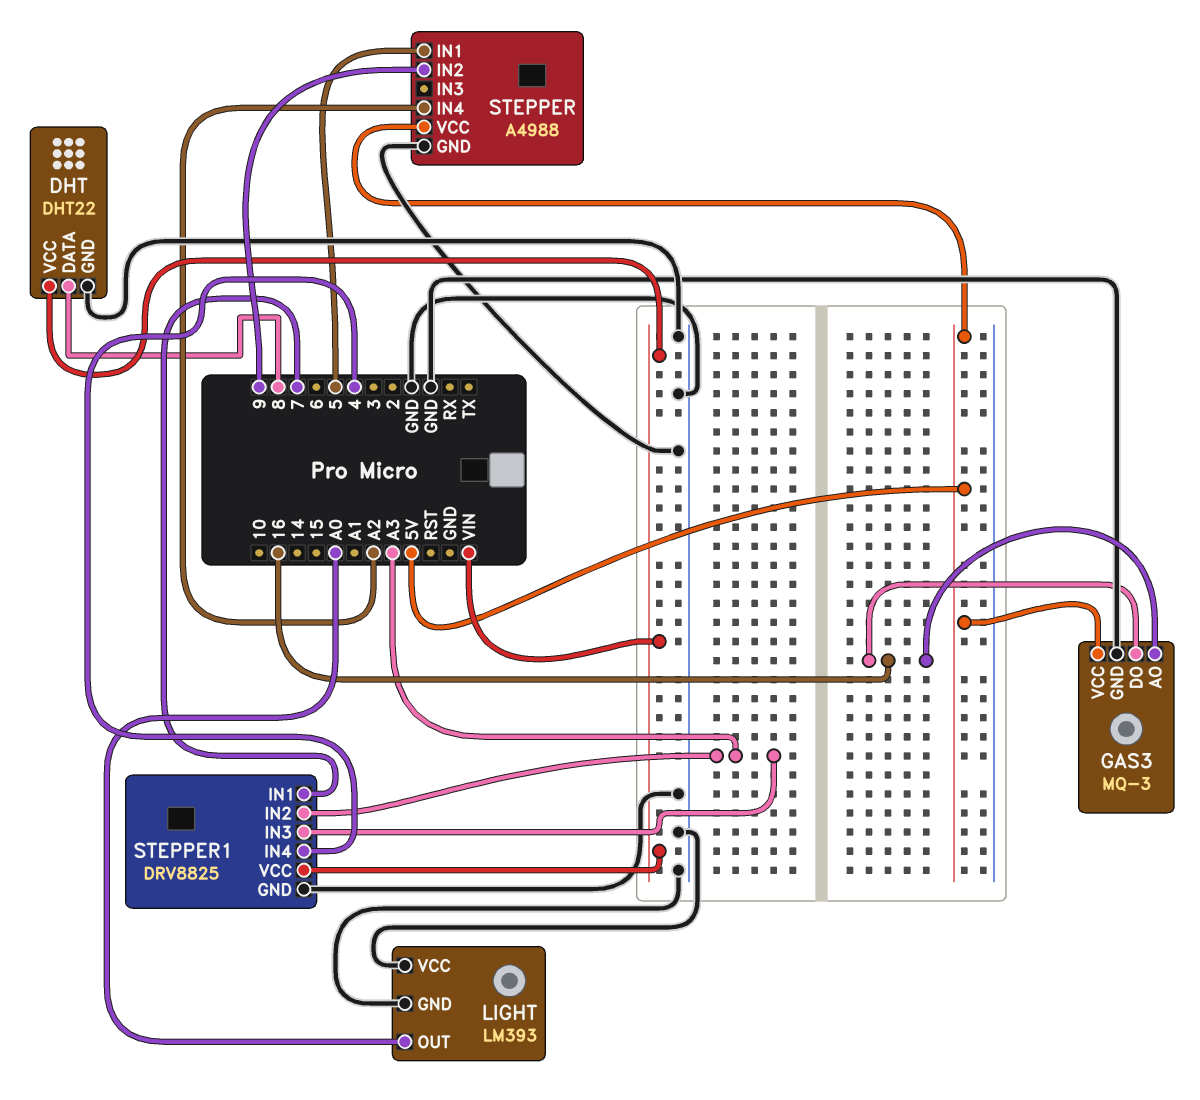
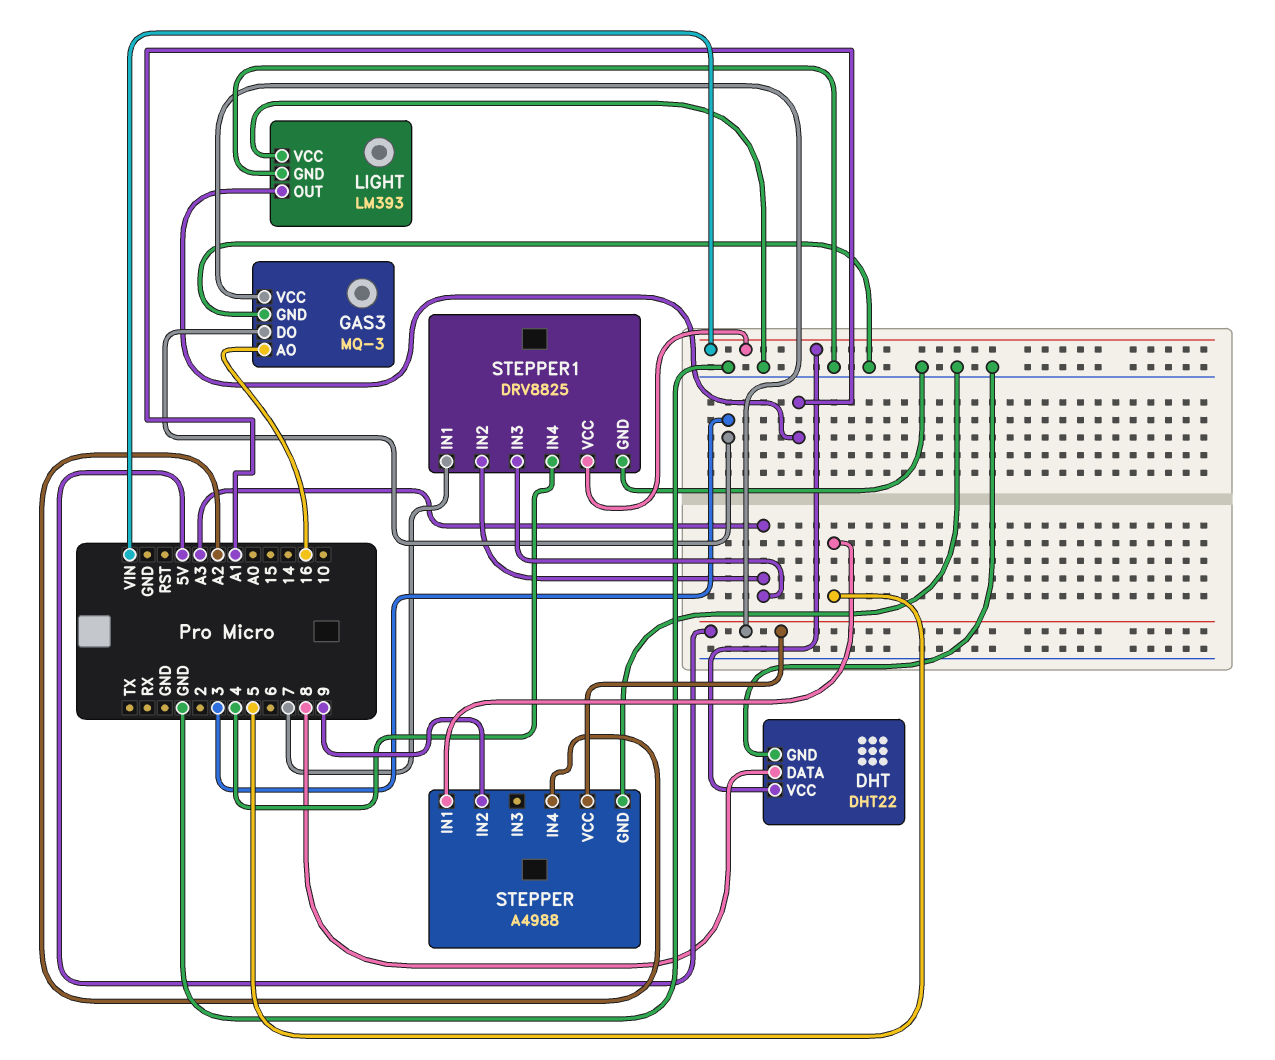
GAS3 pin DO: 16 -> 3
LIGHT pin OUT: A0 -> A1

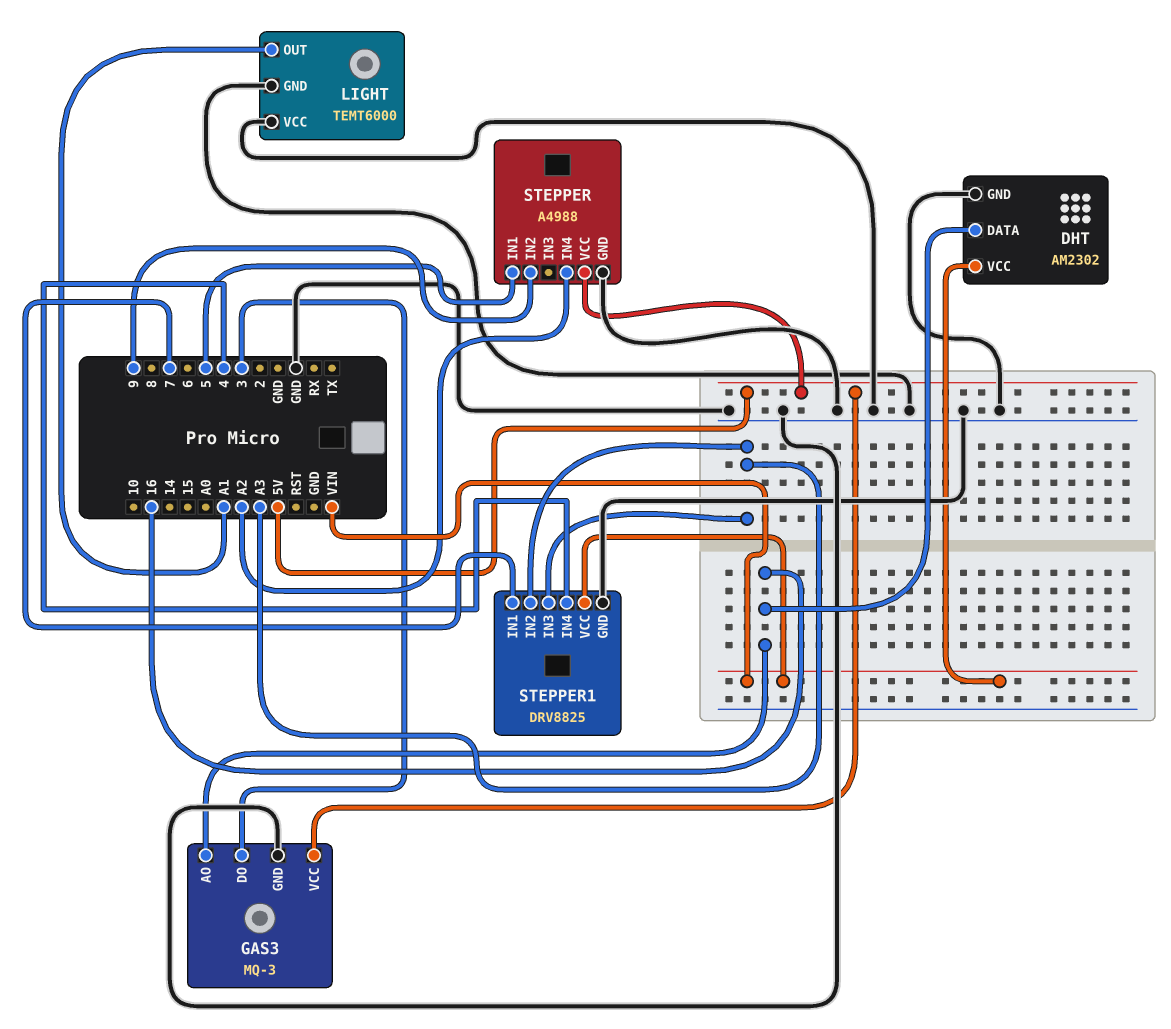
DHT: DHT22 -> AM2302
DHT pin DATA: 8 -> 16
LIGHT: LM393 -> TEMT6000

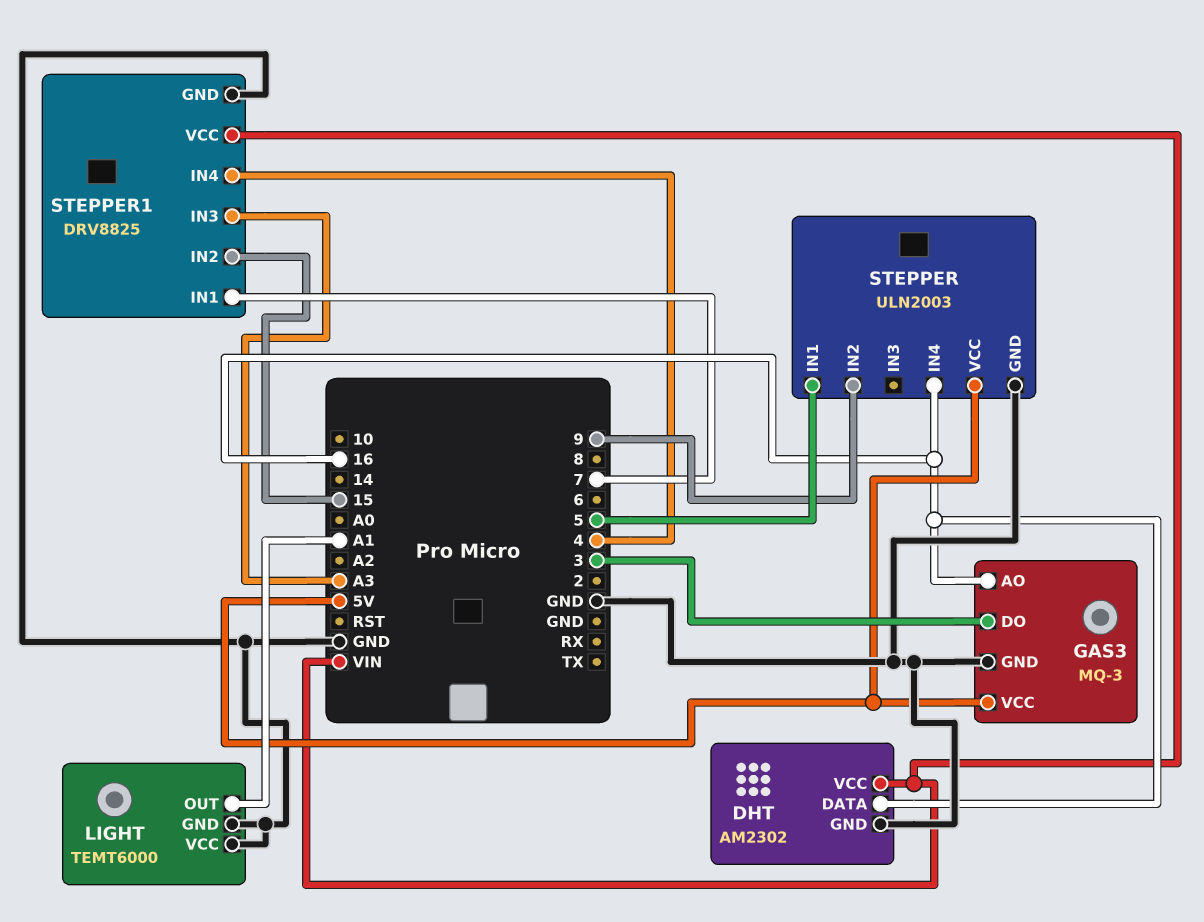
STEPPER: A4988 -> ULN2003
STEPPER pin IN4: A2 -> 16
STEPPER1 pin IN2: A3 -> 15

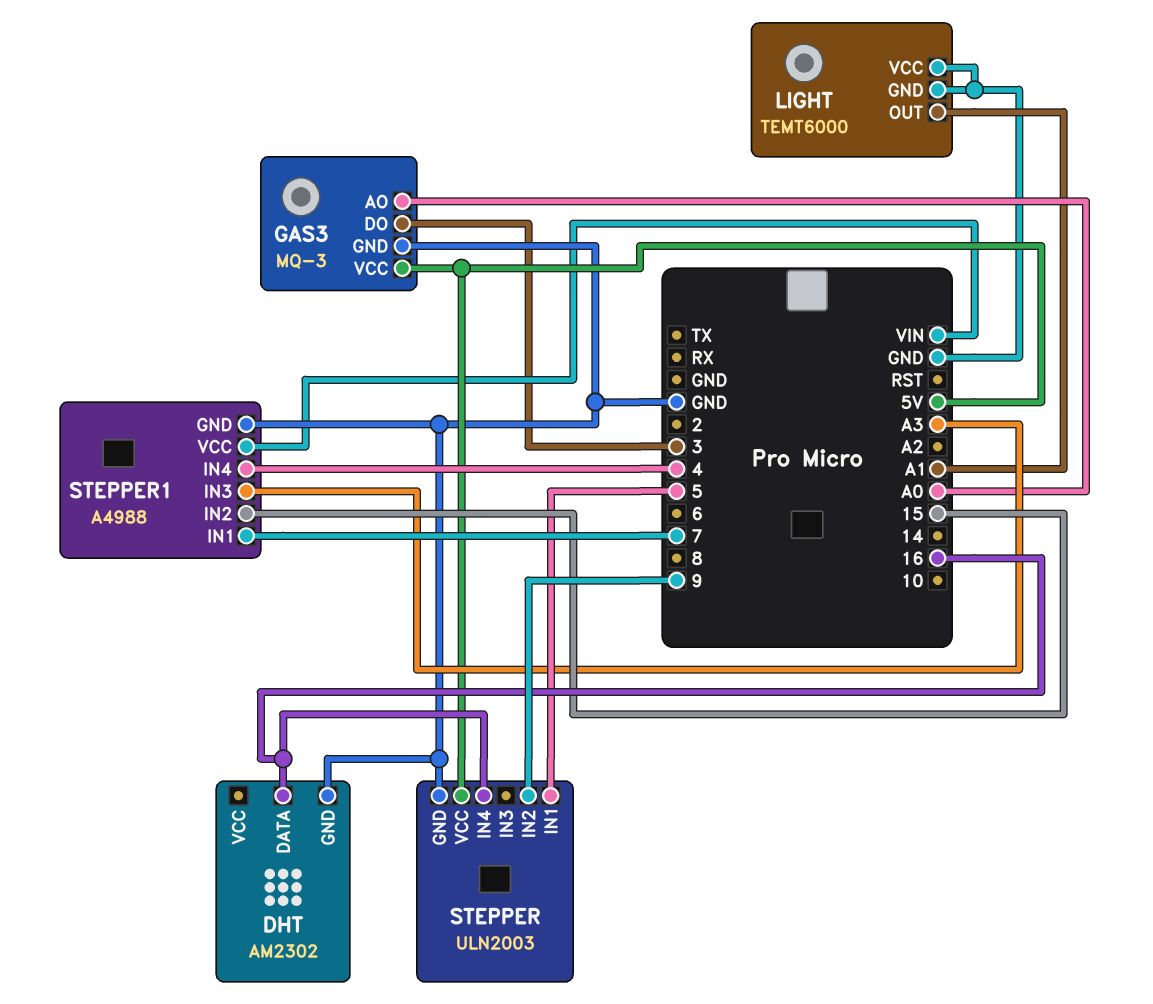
DHT pin VCC: VIN -> none
GAS3 pin AO: 16 -> A0
STEPPER1: DRV8825 -> A4988

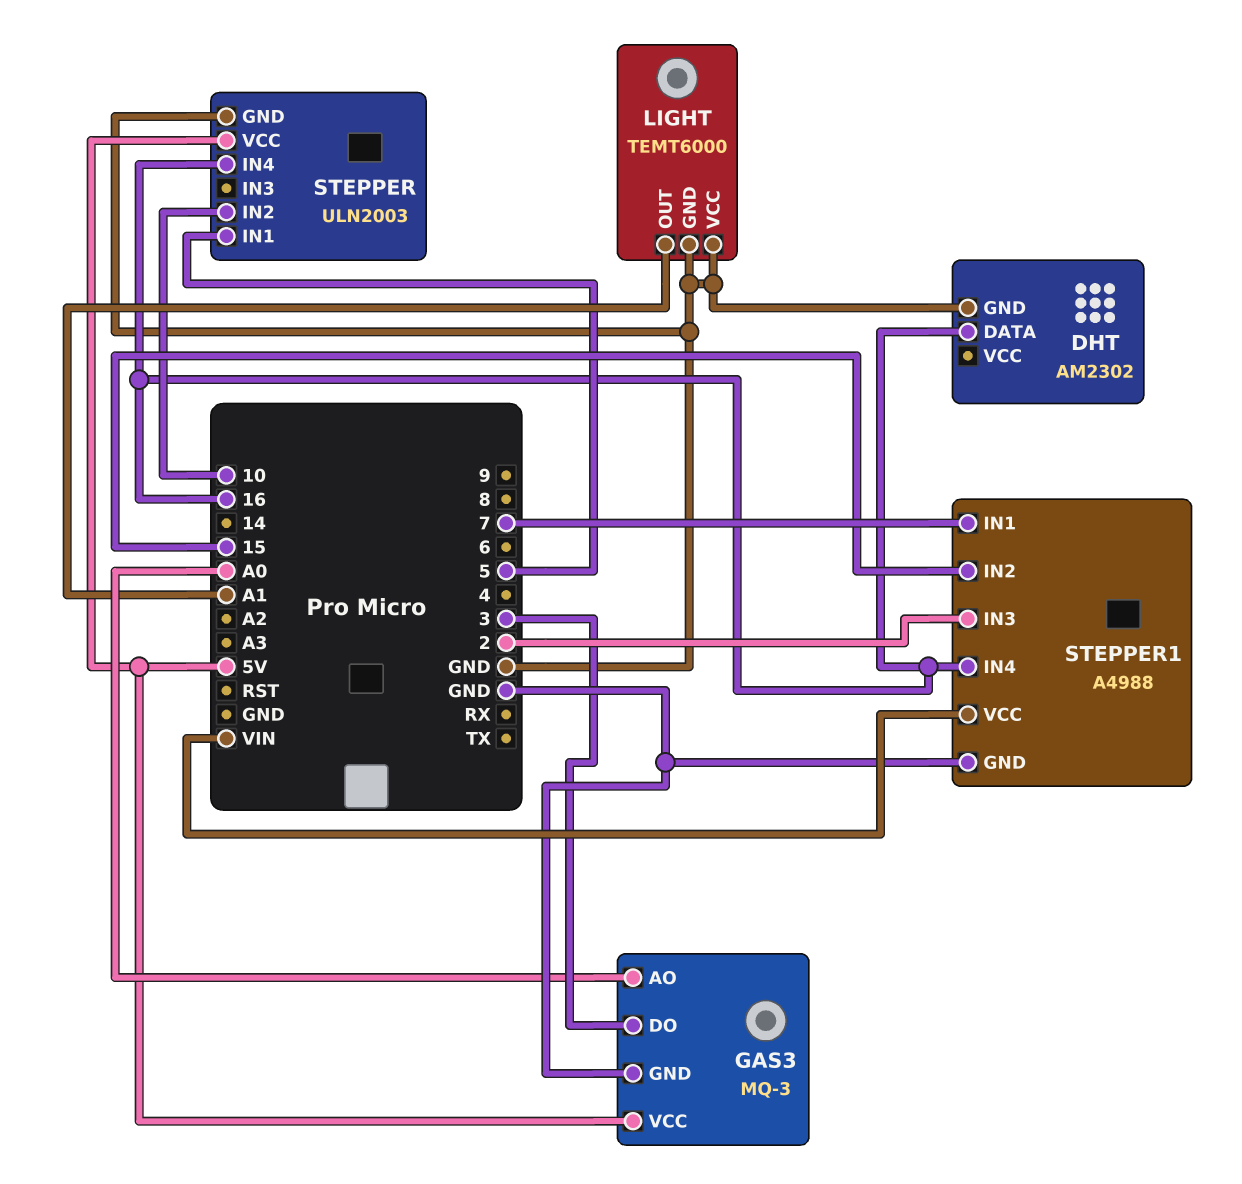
STEPPER pin IN2: 9 -> 10
STEPPER1 pin IN3: A3 -> 2
STEPPER1 pin IN4: 4 -> 16

